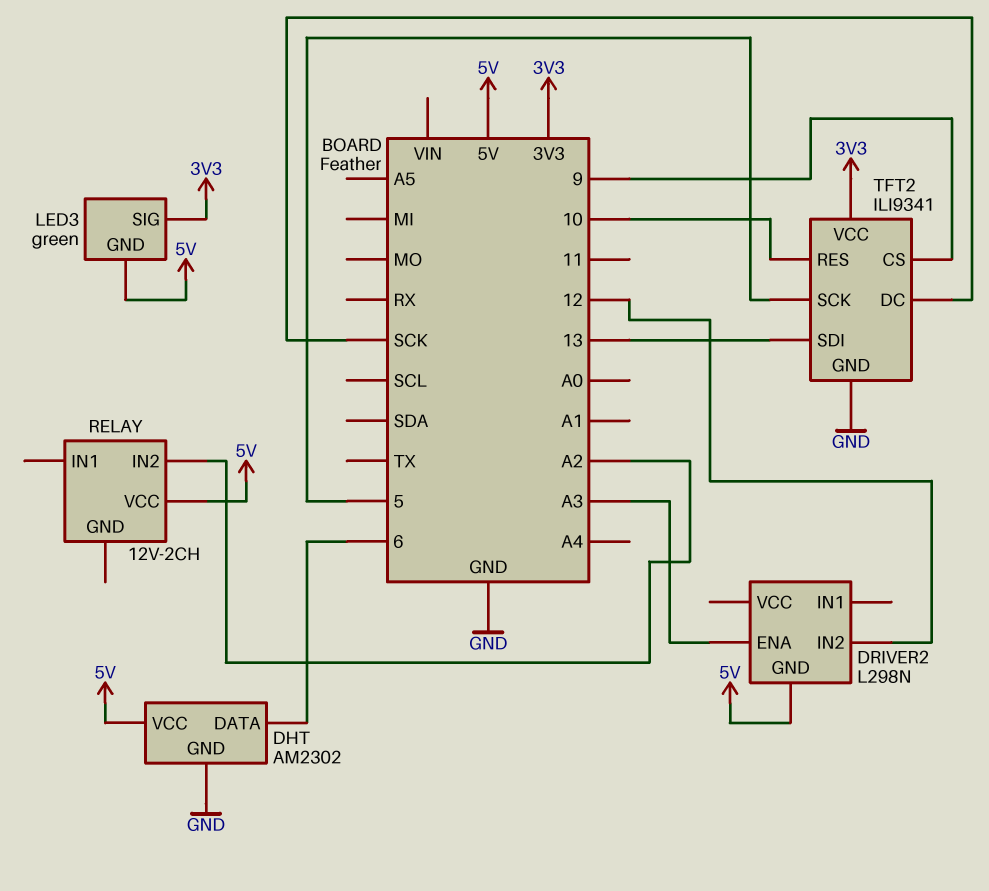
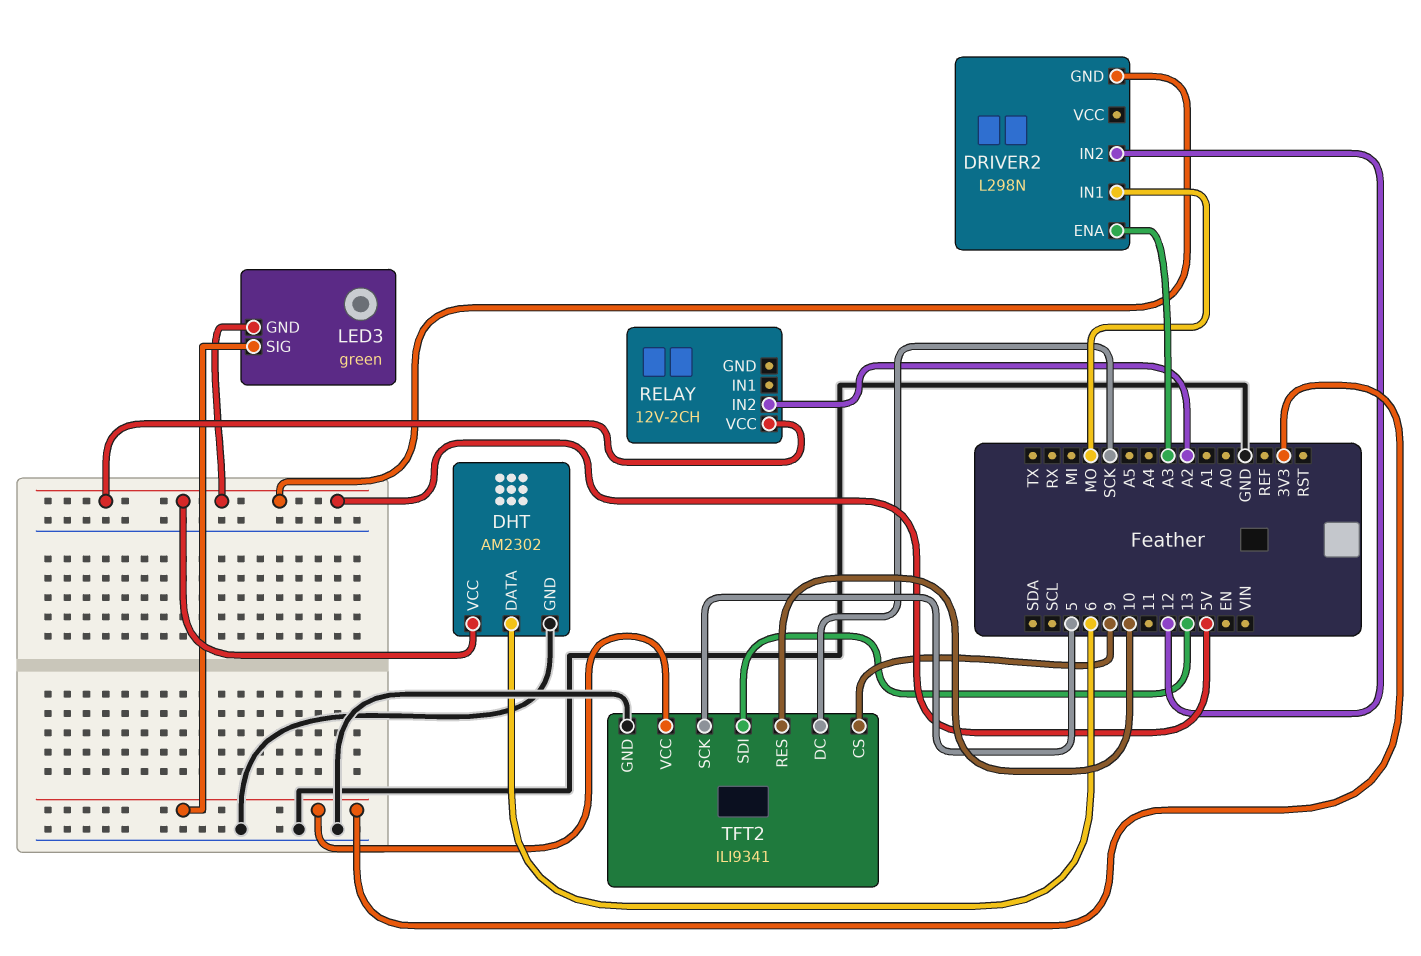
DRIVER2 pin IN1: none -> MO

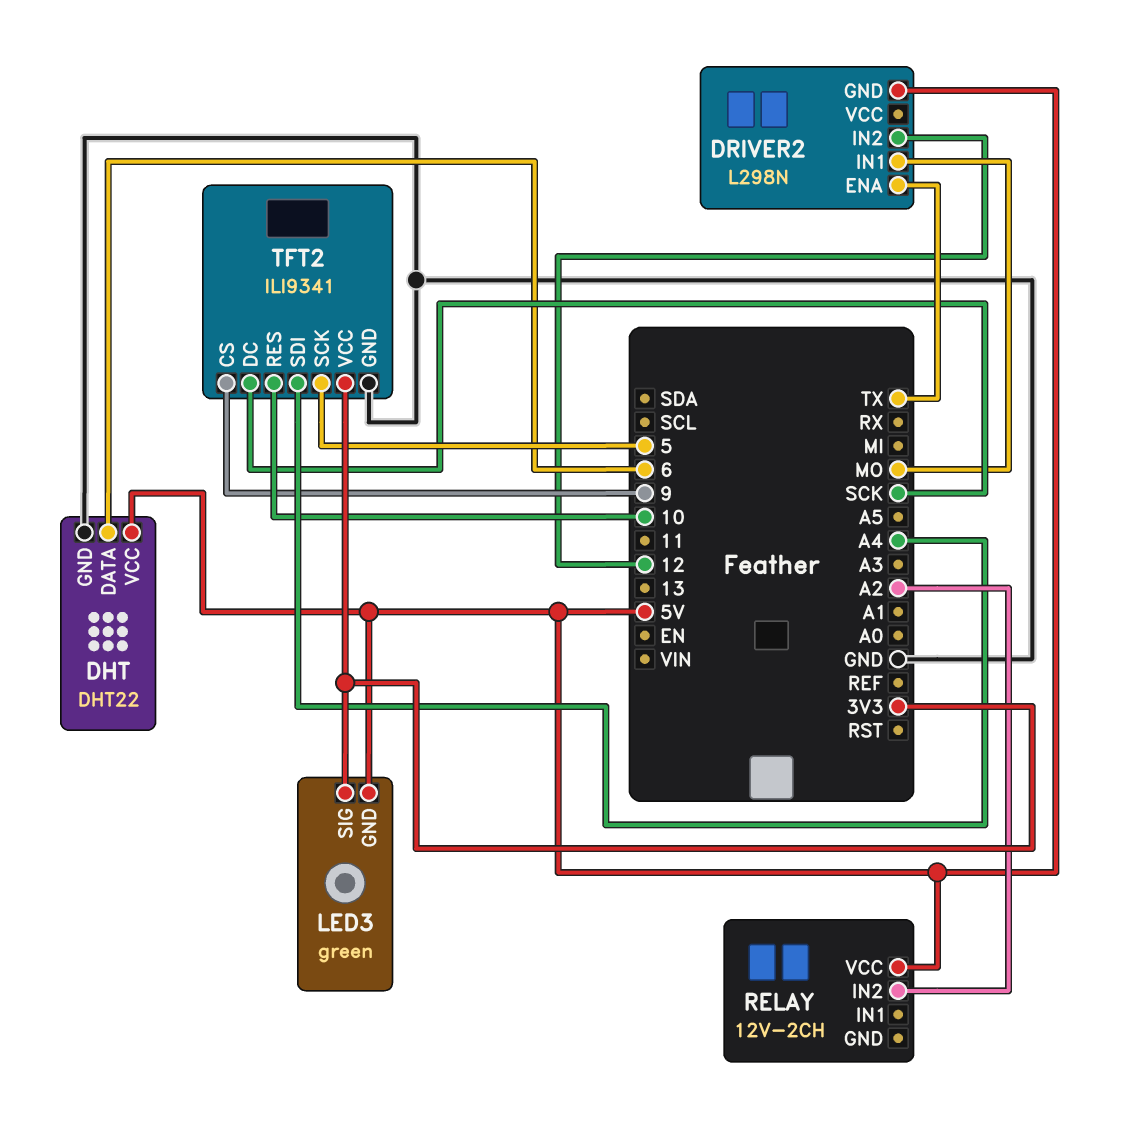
DHT: AM2302 -> DHT22
DRIVER2 pin ENA: A3 -> TX
TFT2 pin SDI: 13 -> A4

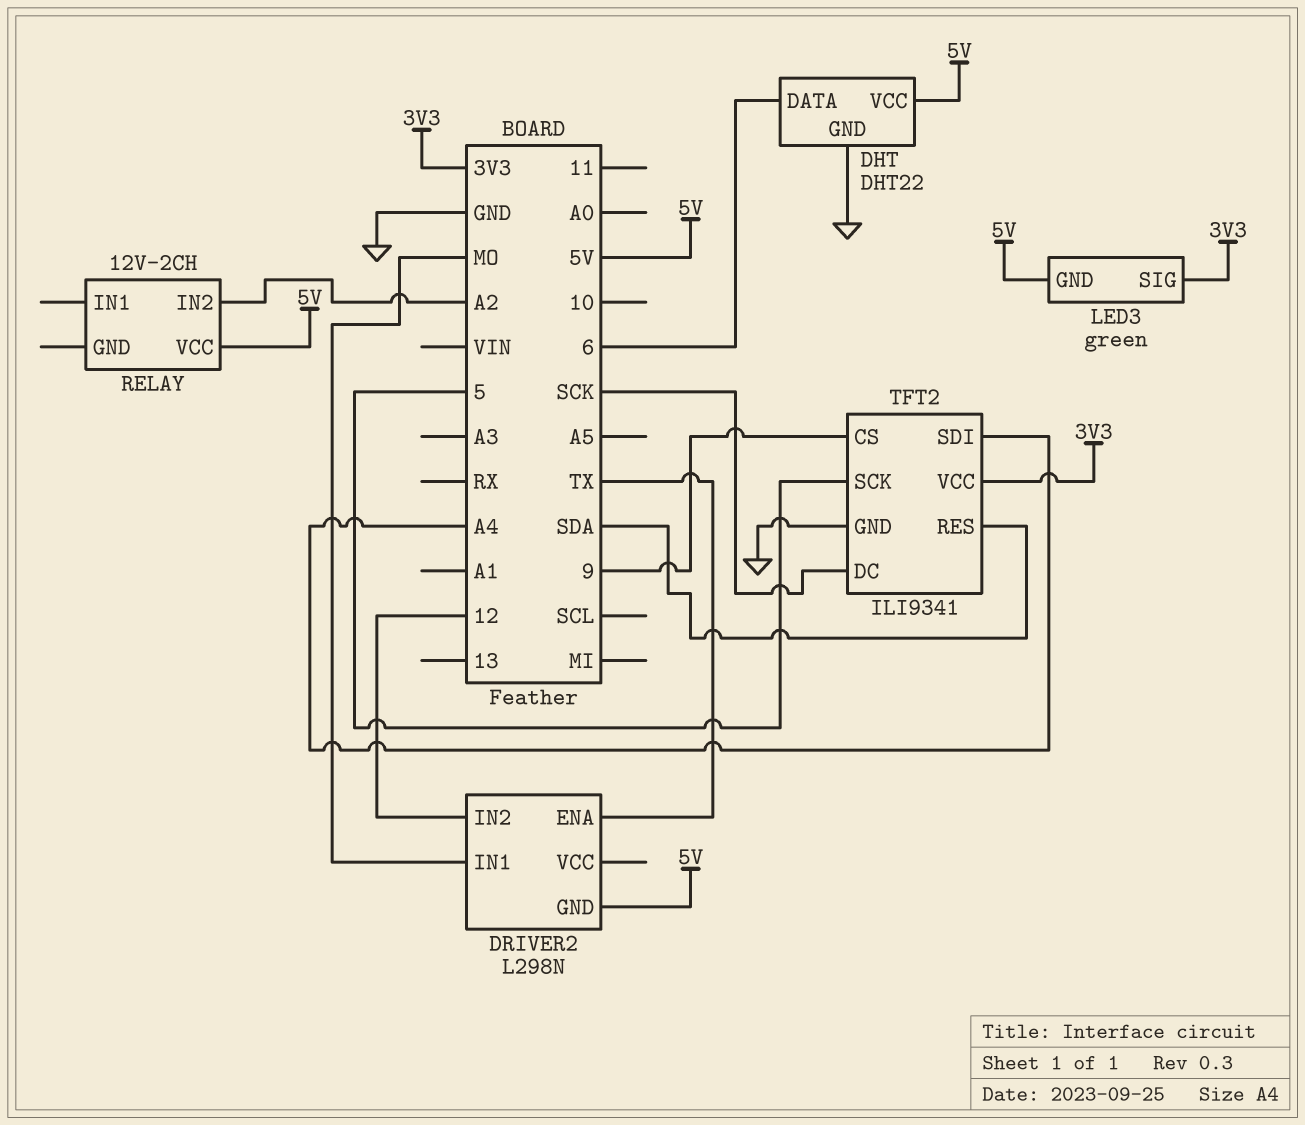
TFT2 pin RES: 10 -> SDA

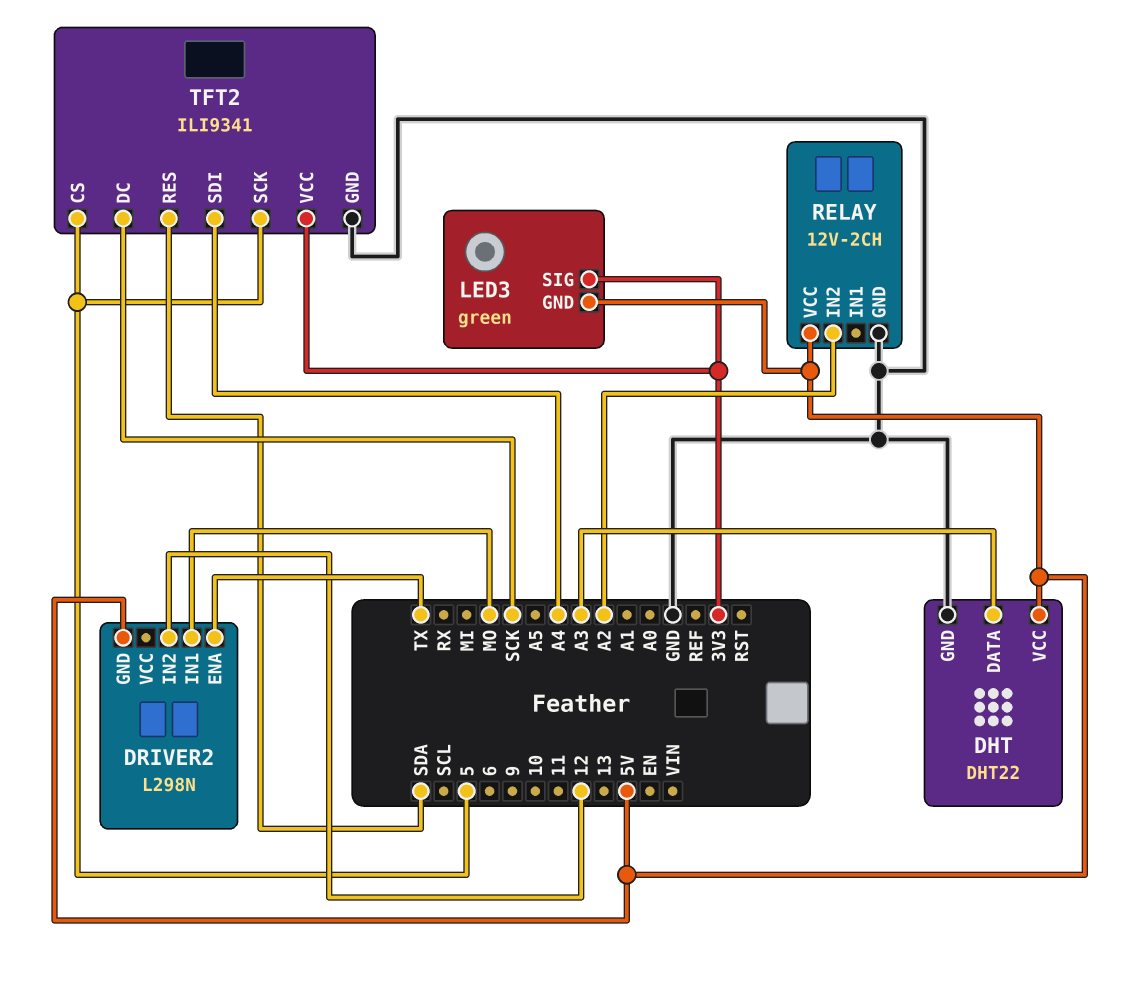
DHT pin DATA: 6 -> A3
RELAY pin GND: none -> GND
TFT2 pin CS: 9 -> 5

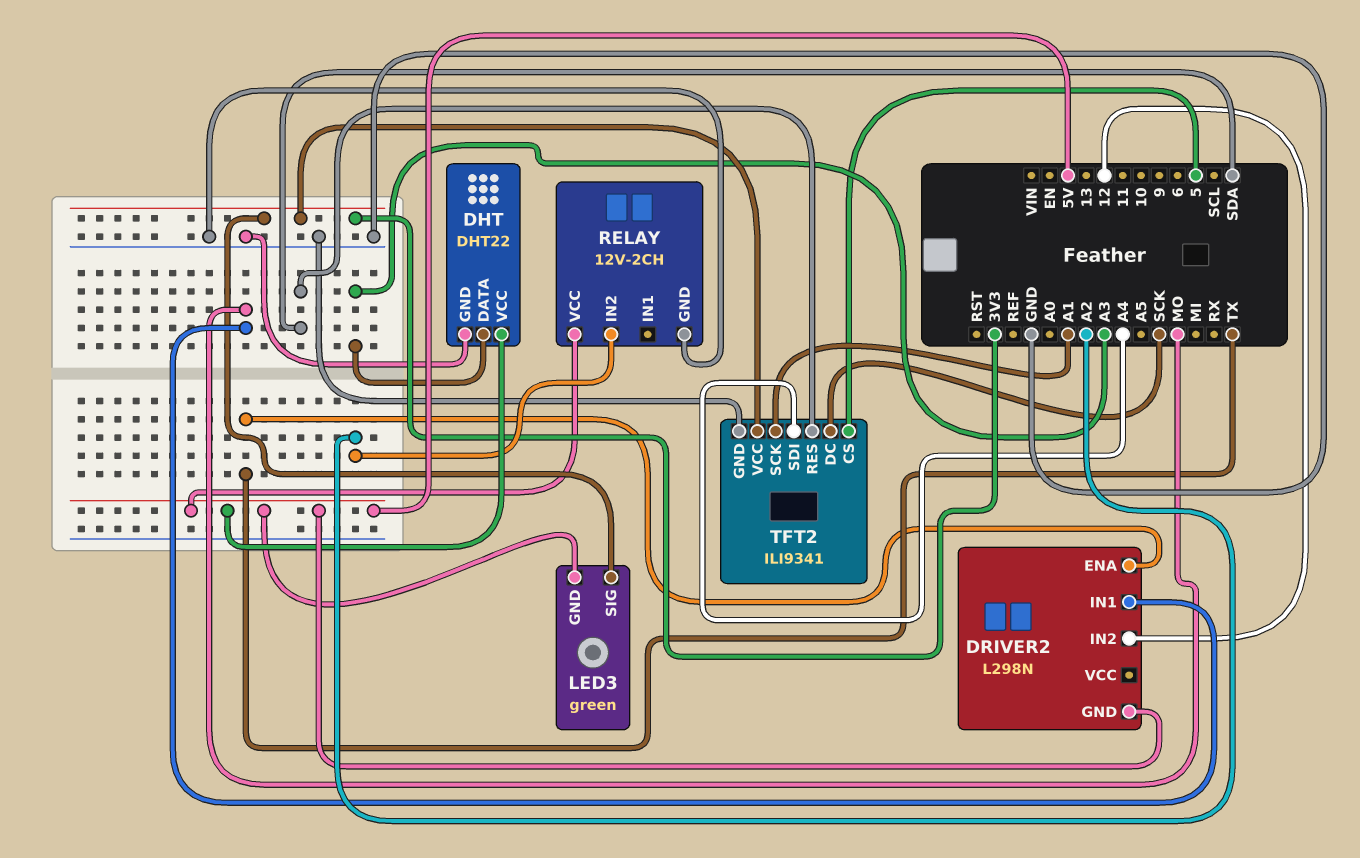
TFT2 pin SCK: 5 -> A1

